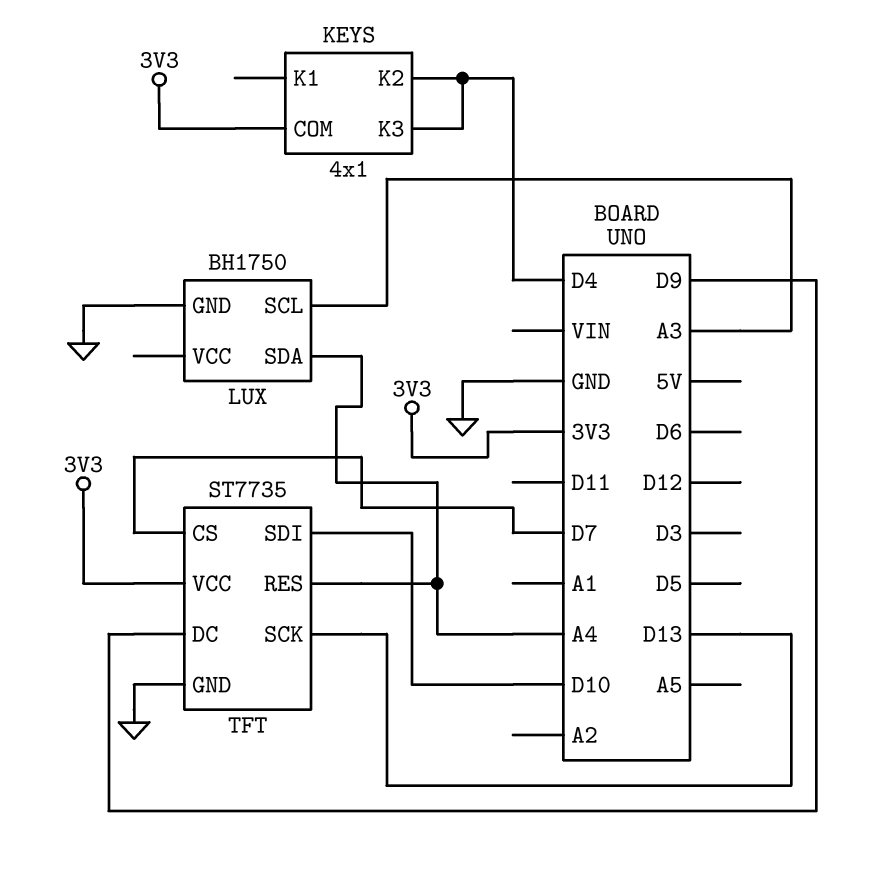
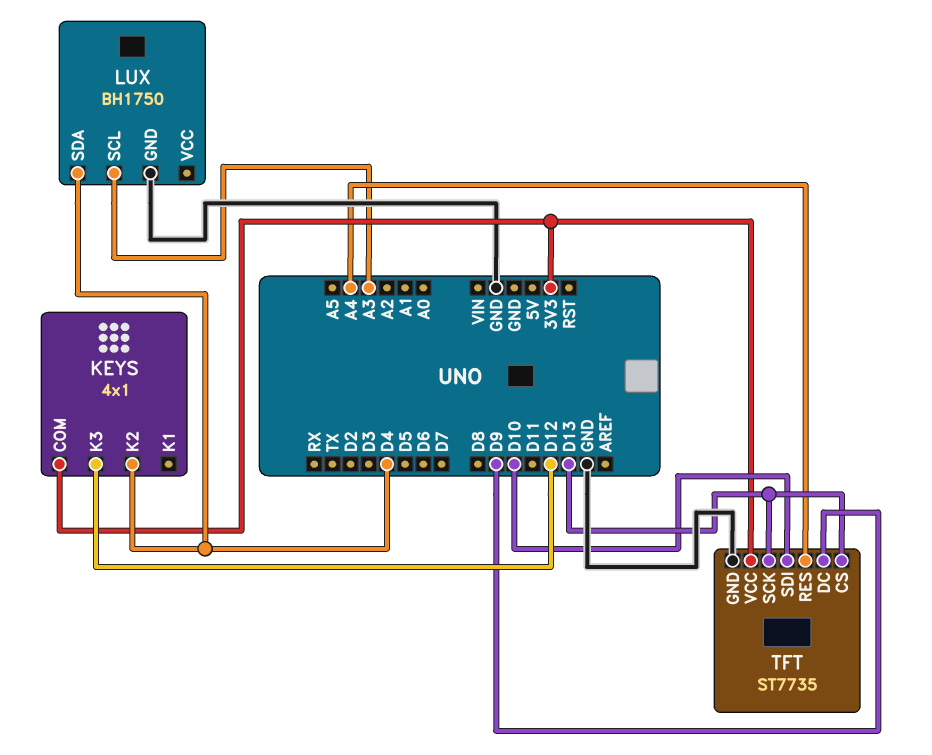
KEYS pin K3: D4 -> D12
LUX pin SDA: A4 -> D4
TFT pin CS: D7 -> D13

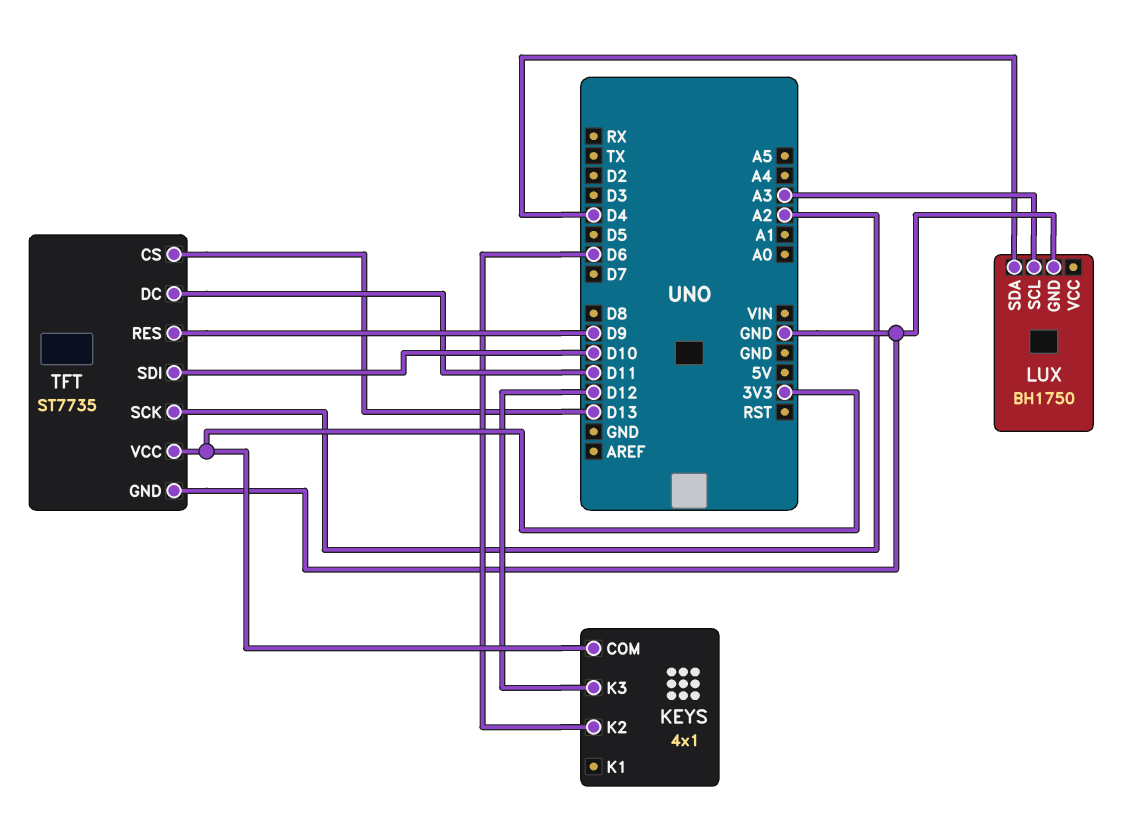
KEYS pin K2: D4 -> D6
TFT pin DC: D9 -> D11
TFT pin RES: A4 -> D9
TFT pin SCK: D13 -> A2

